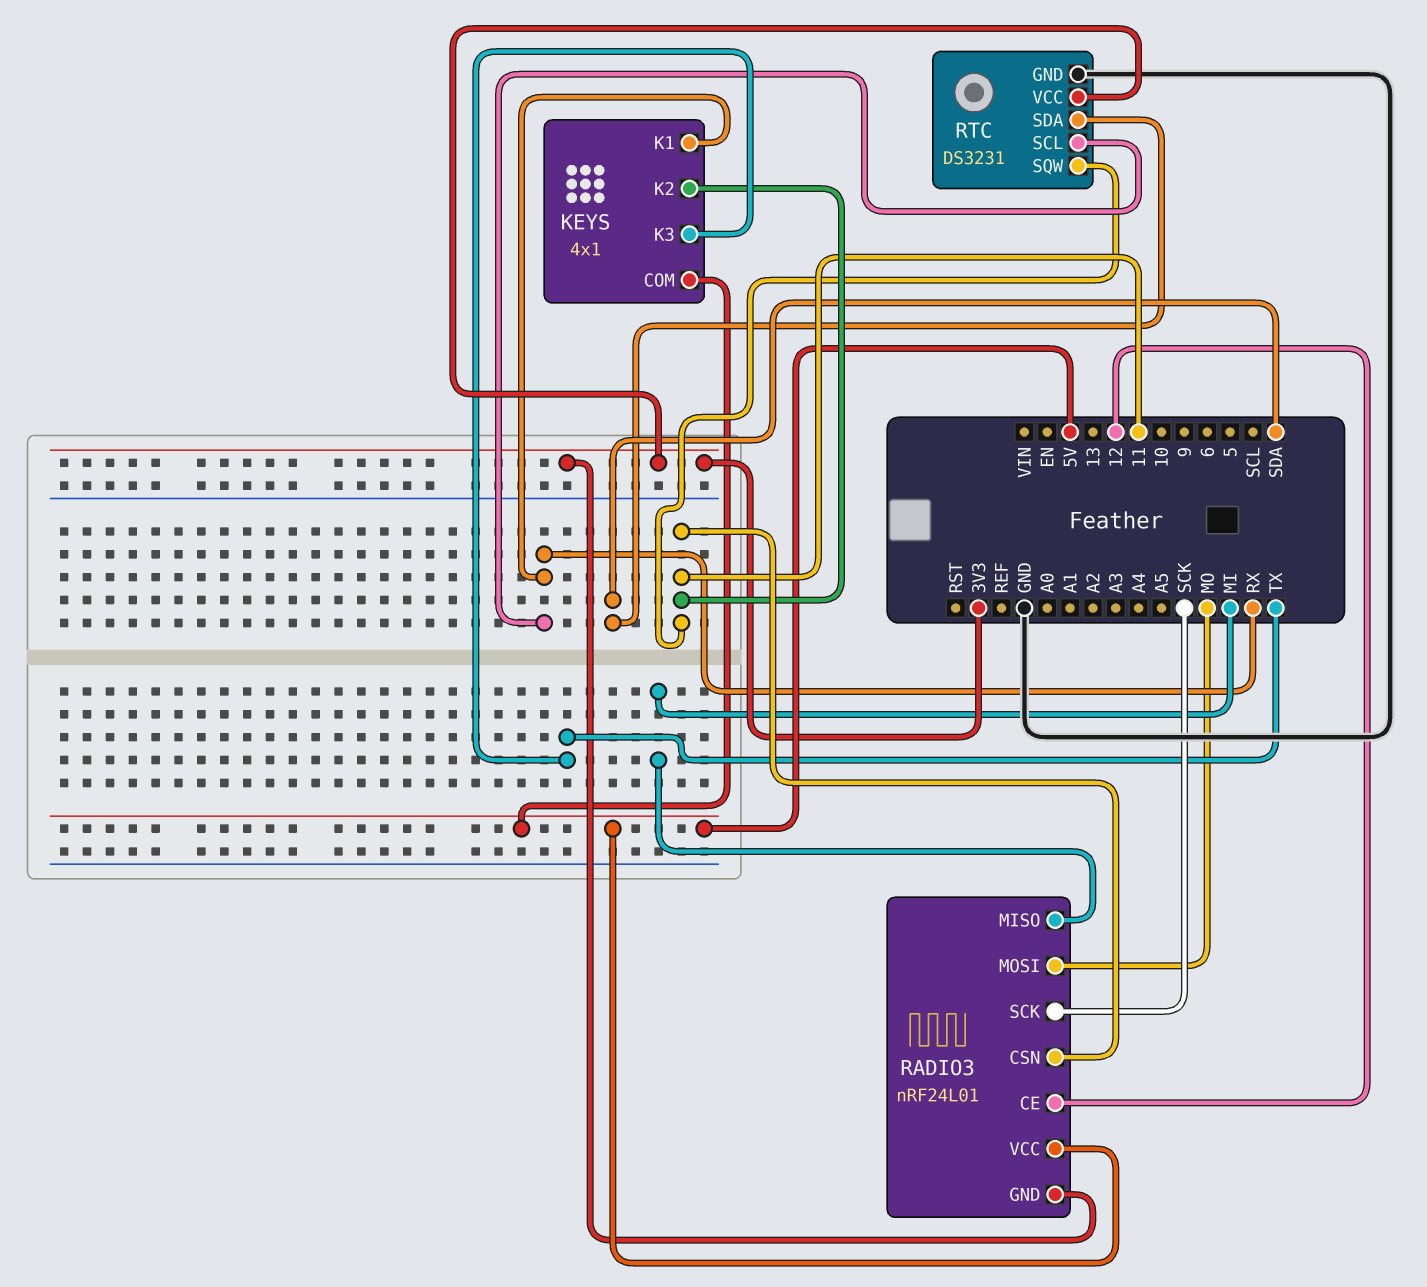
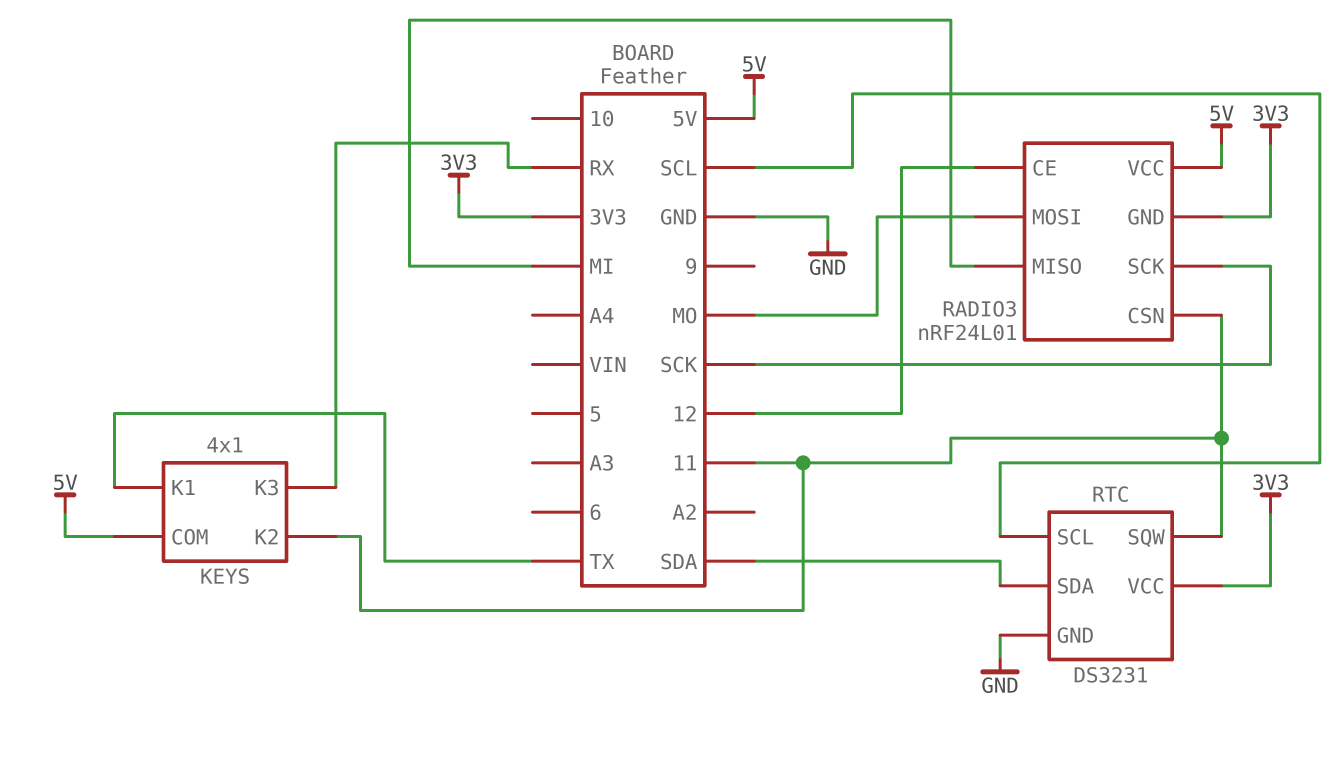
KEYS pin K1: RX -> TX
KEYS pin K3: TX -> RX
RTC pin SCL: RX -> SCL

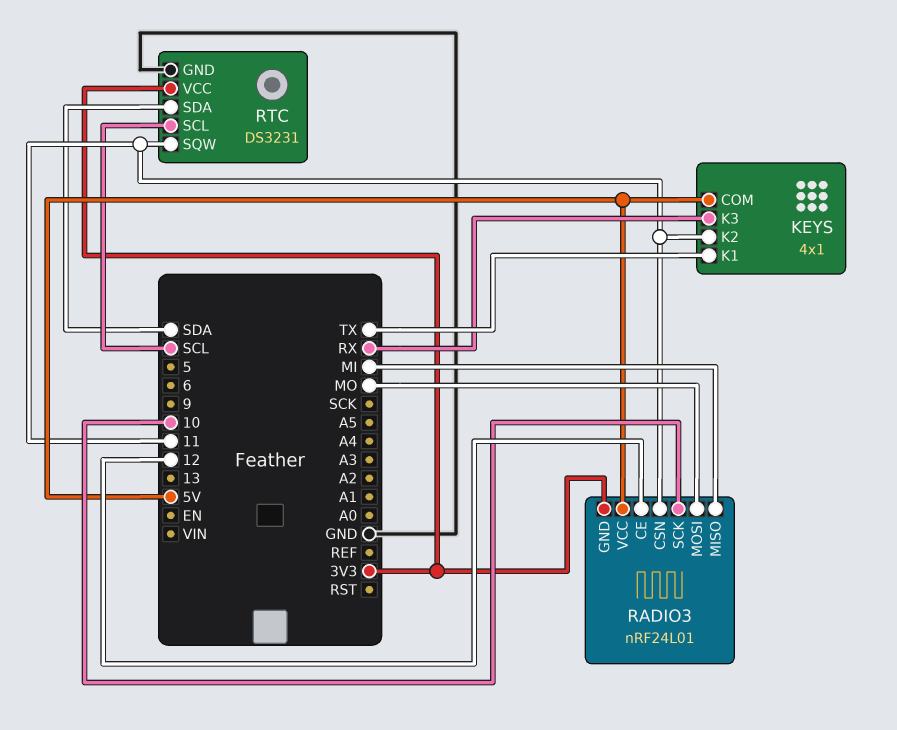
RADIO3 pin SCK: SCK -> 10

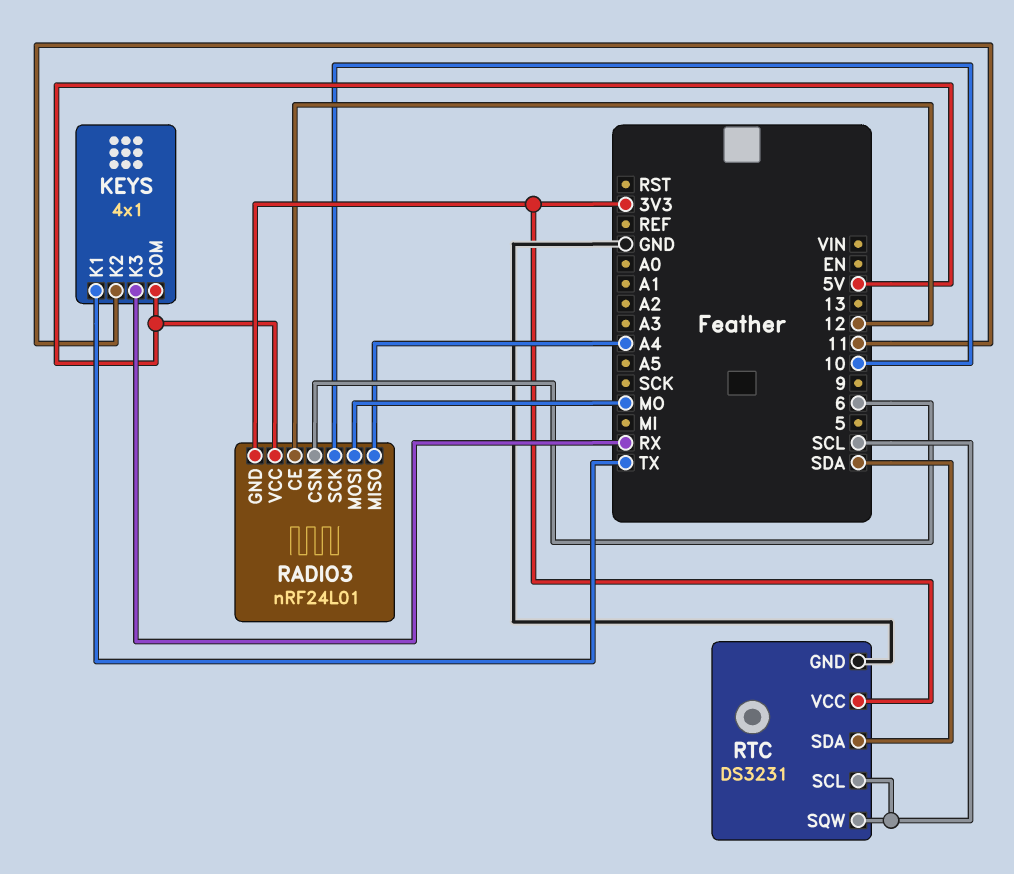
RADIO3 pin CSN: 11 -> 6
RADIO3 pin MISO: MI -> A4
RTC pin SQW: 11 -> SCL

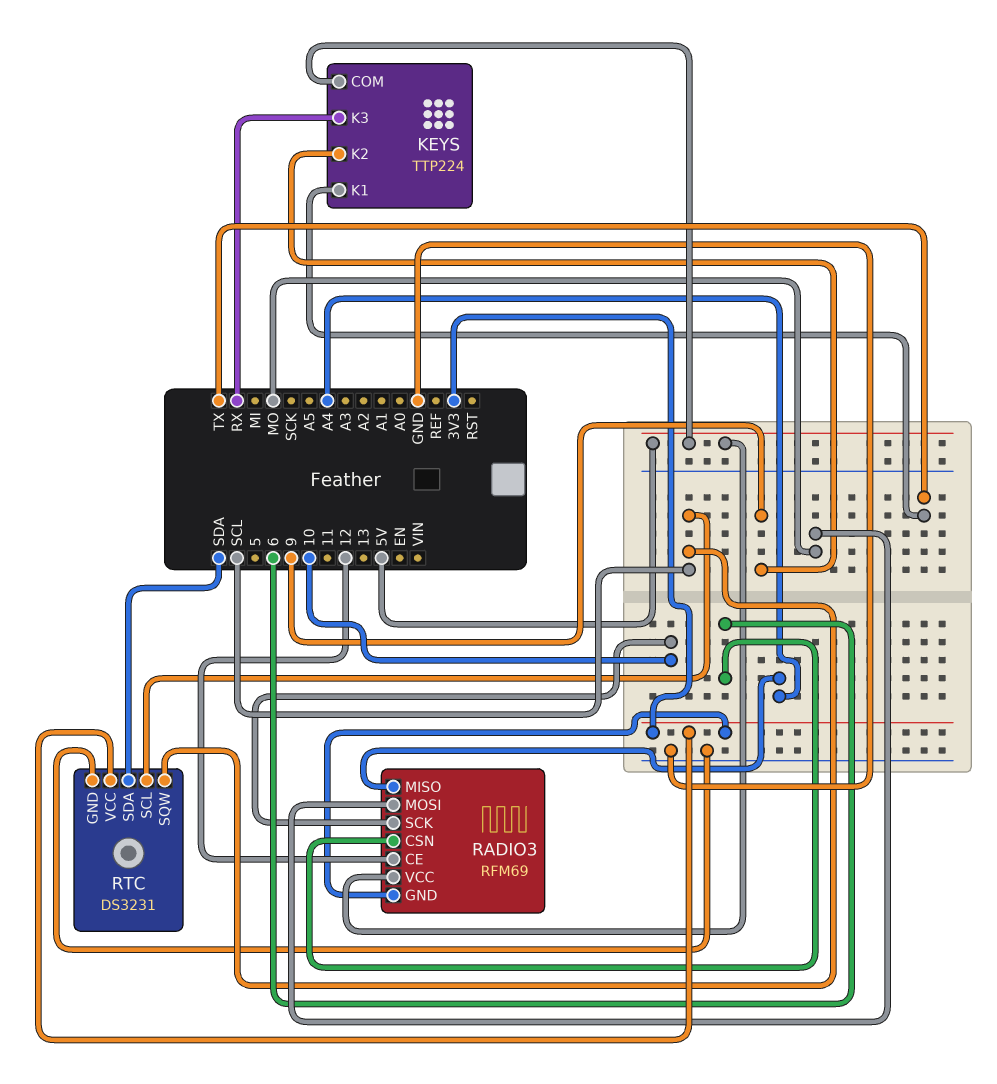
KEYS: 4x1 -> TTP224
KEYS pin K2: 11 -> 9
RADIO3: nRF24L01 -> RFM69

